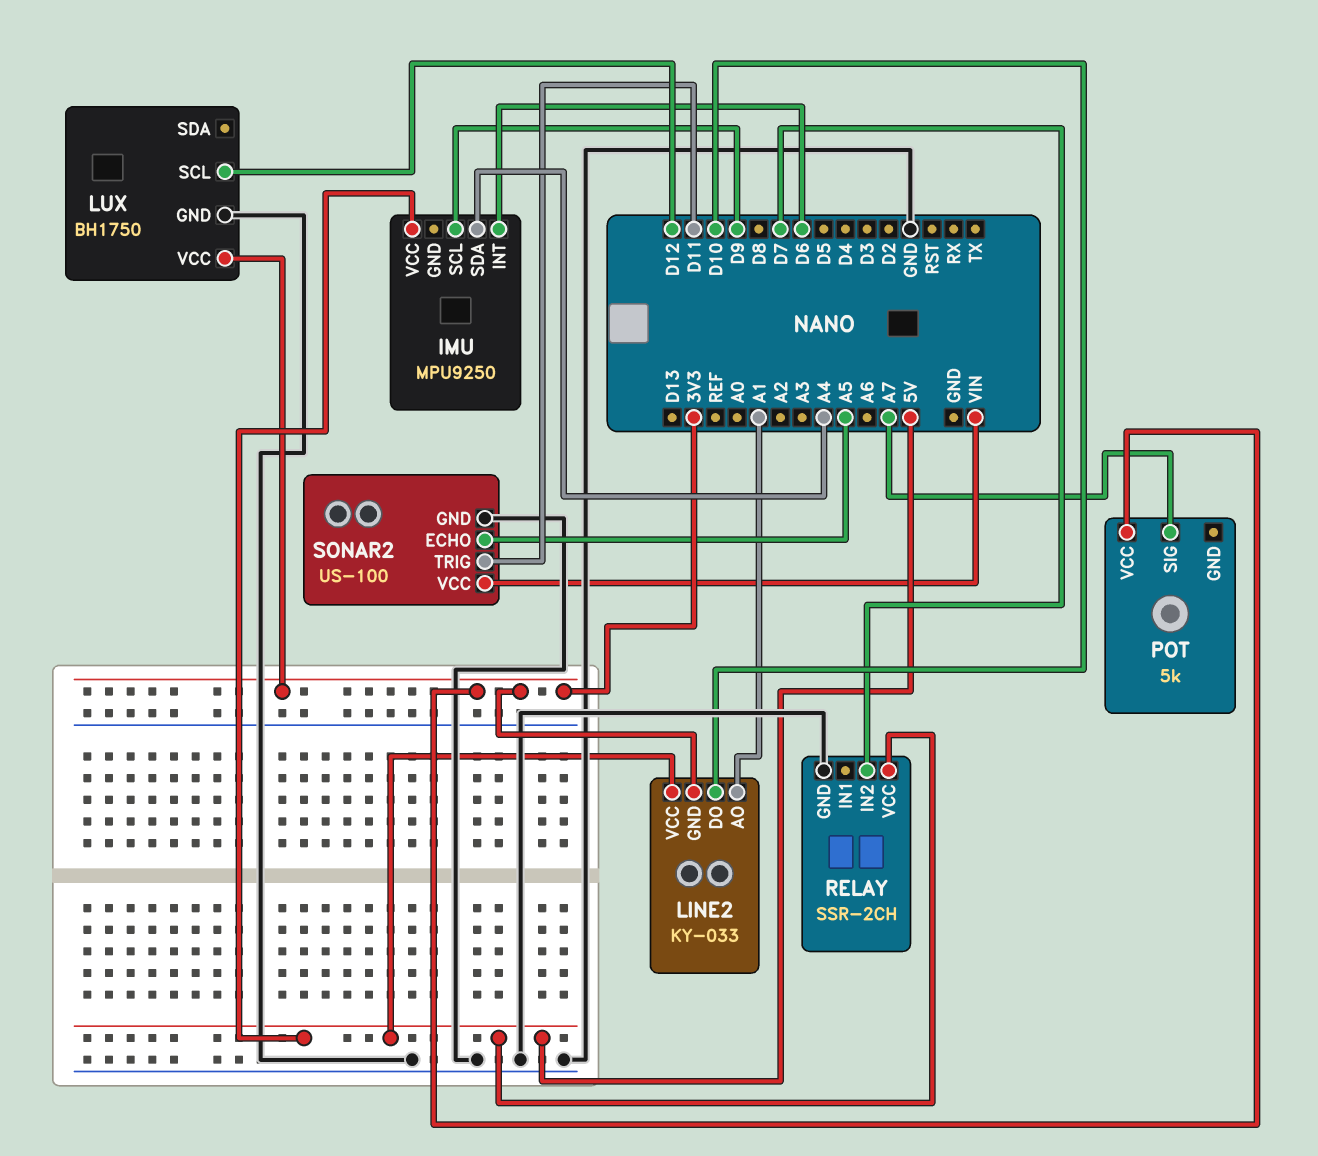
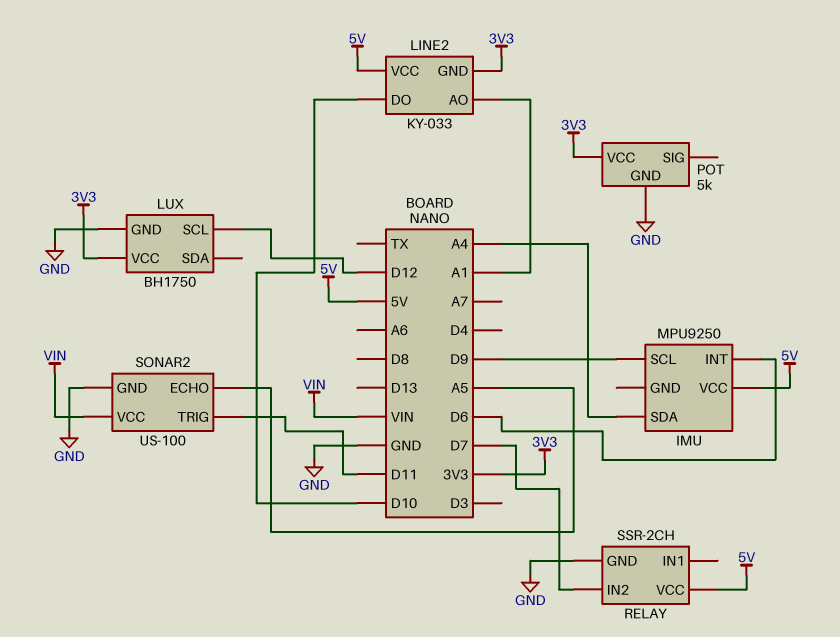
POT pin GND: none -> GND
POT pin SIG: A7 -> none

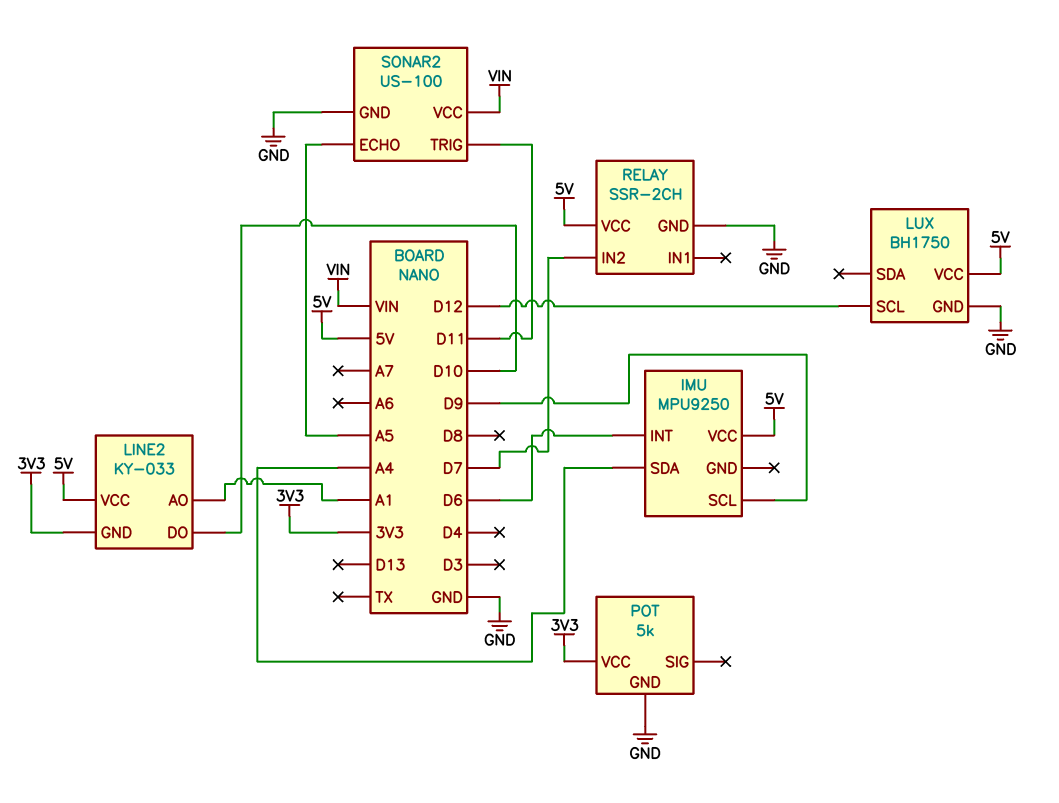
LUX pin VCC: 3V3 -> 5V

